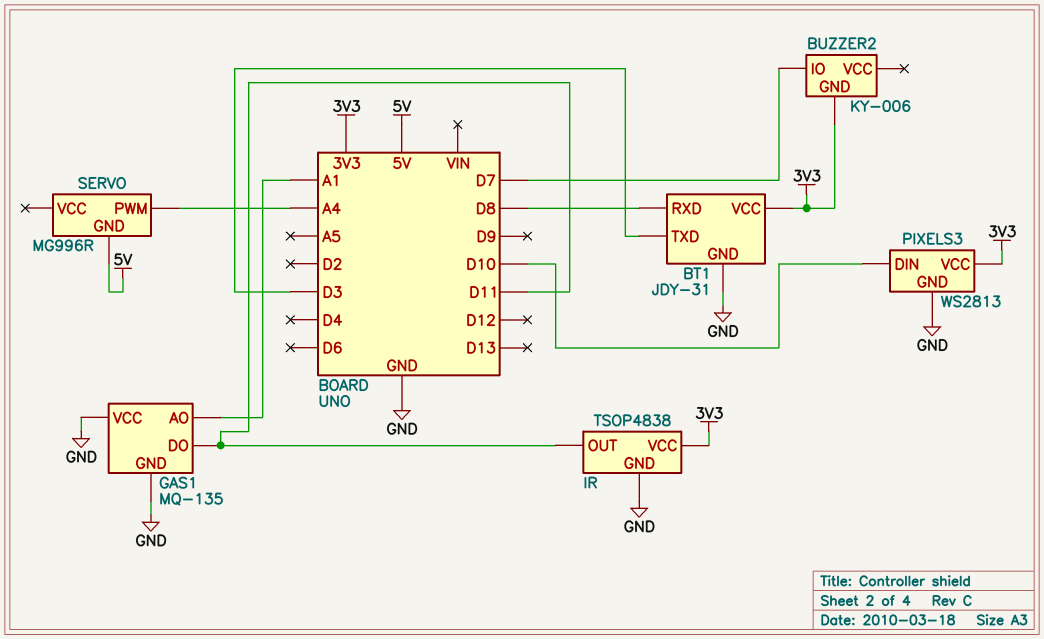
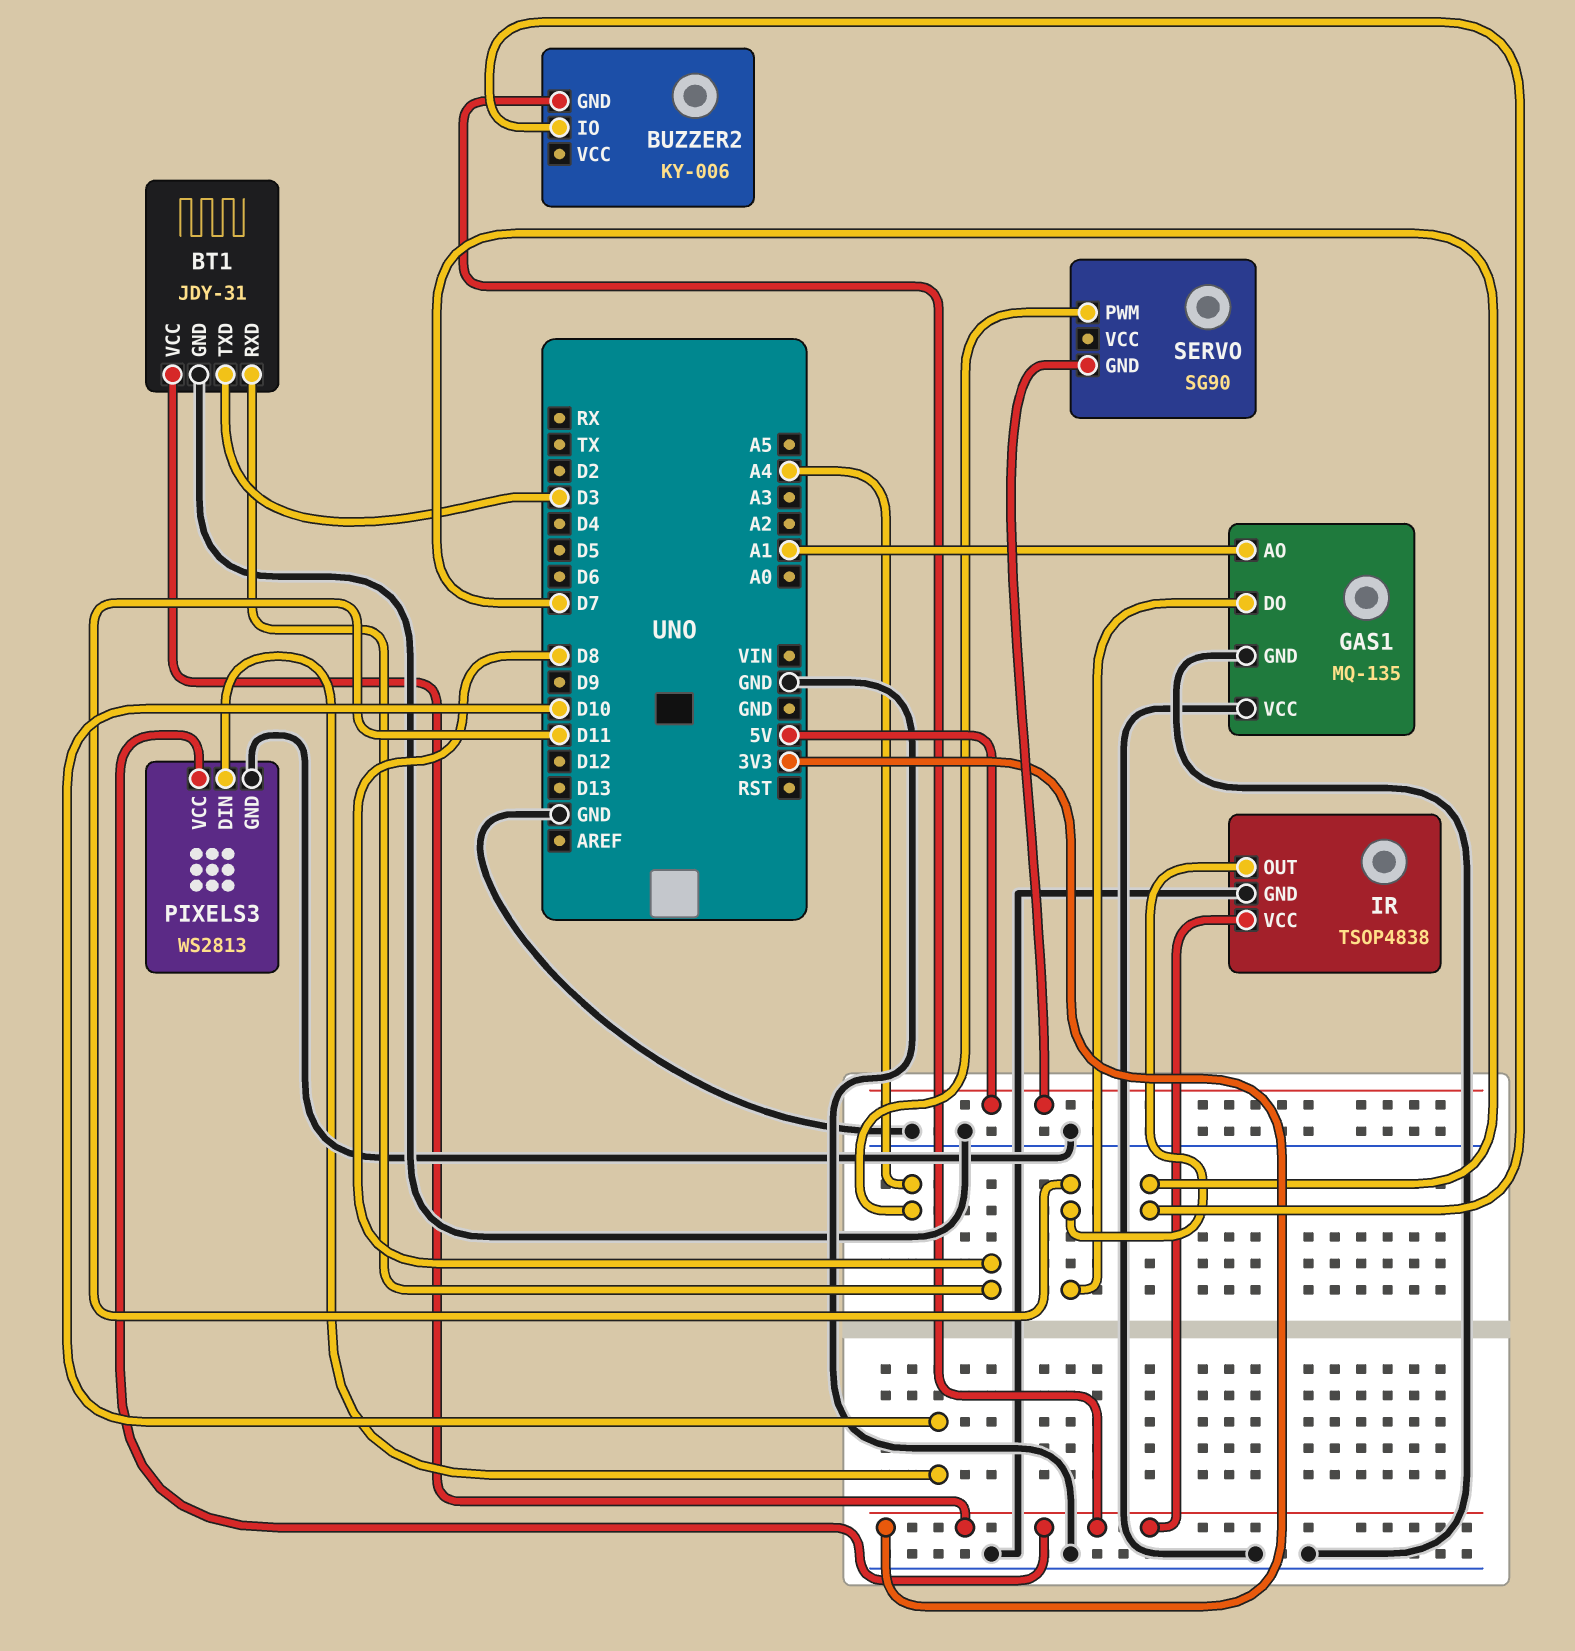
SERVO: MG996R -> SG90

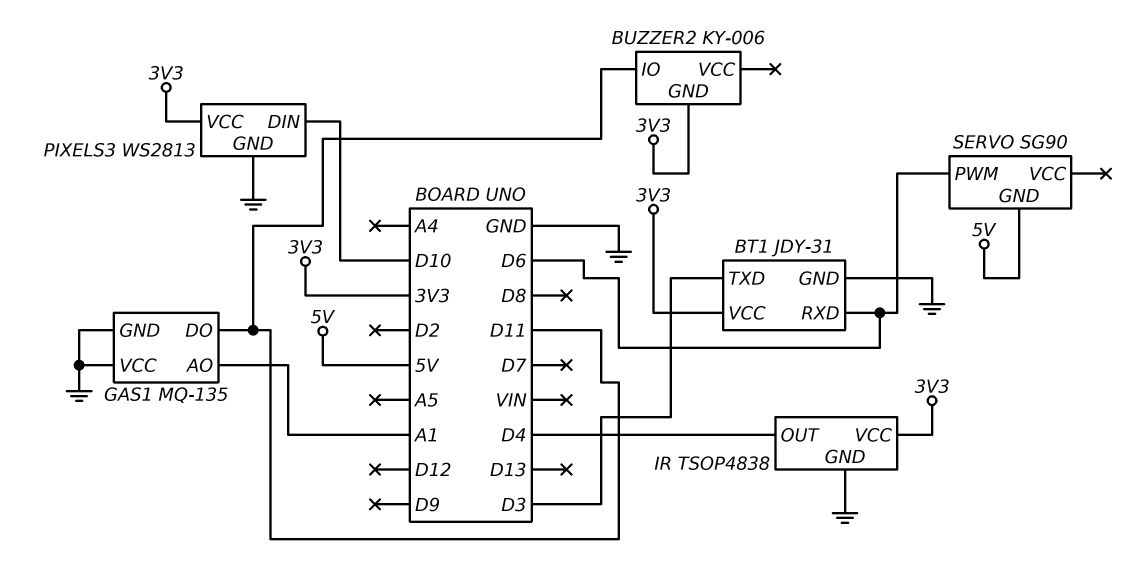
BT1 pin RXD: D8 -> D6
BUZZER2 pin IO: D7 -> D11
IR pin OUT: D11 -> D4
SERVO pin PWM: A4 -> D6

